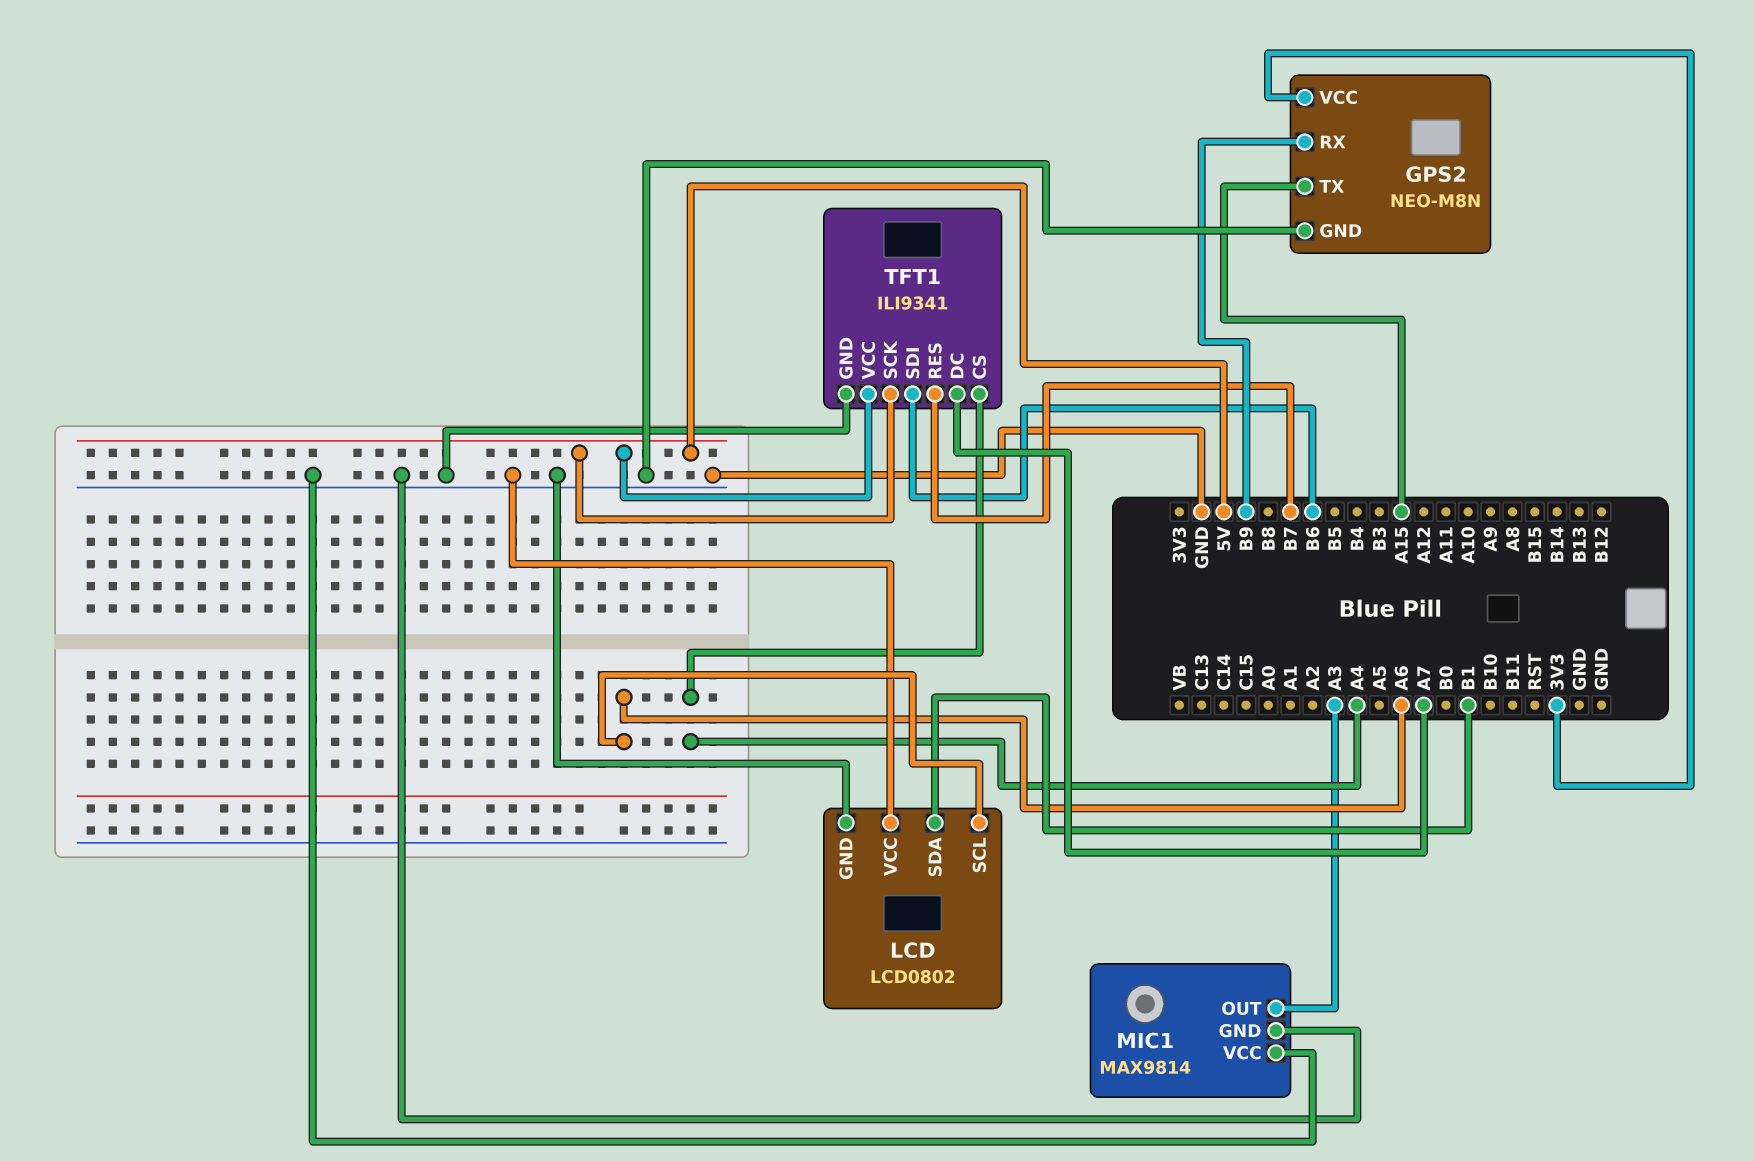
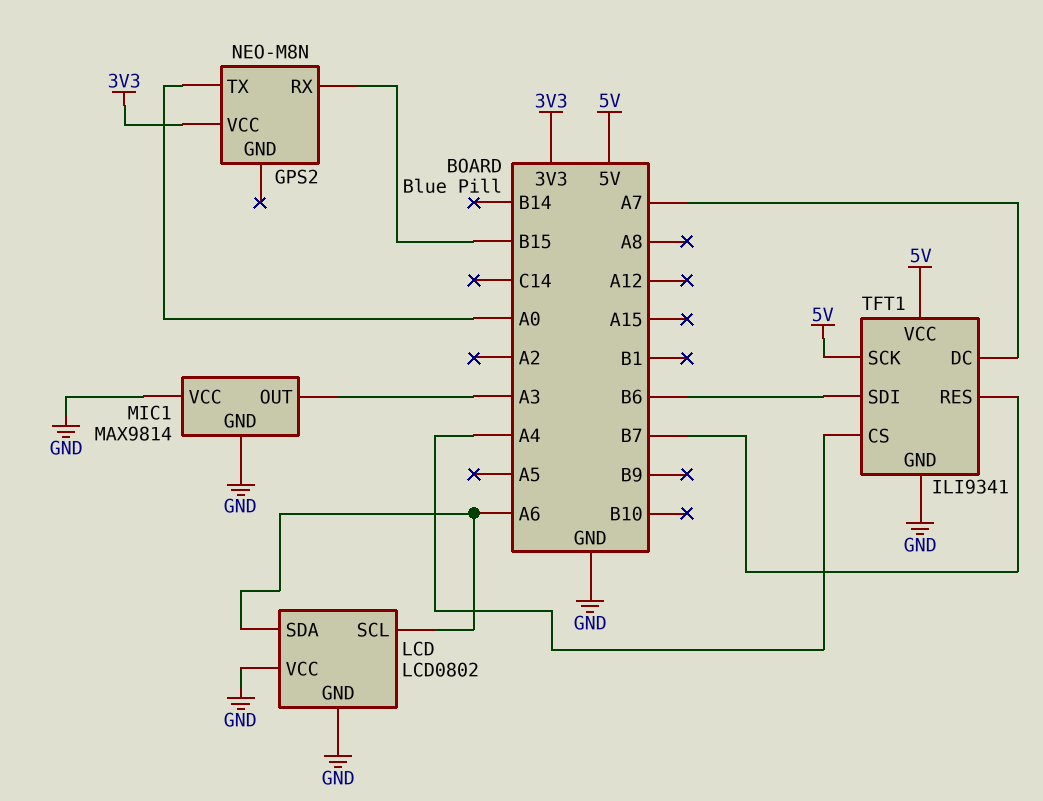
GPS2 pin GND: GND -> none
GPS2 pin RX: B9 -> B15
GPS2 pin TX: A15 -> A0
LCD pin SDA: B1 -> A6

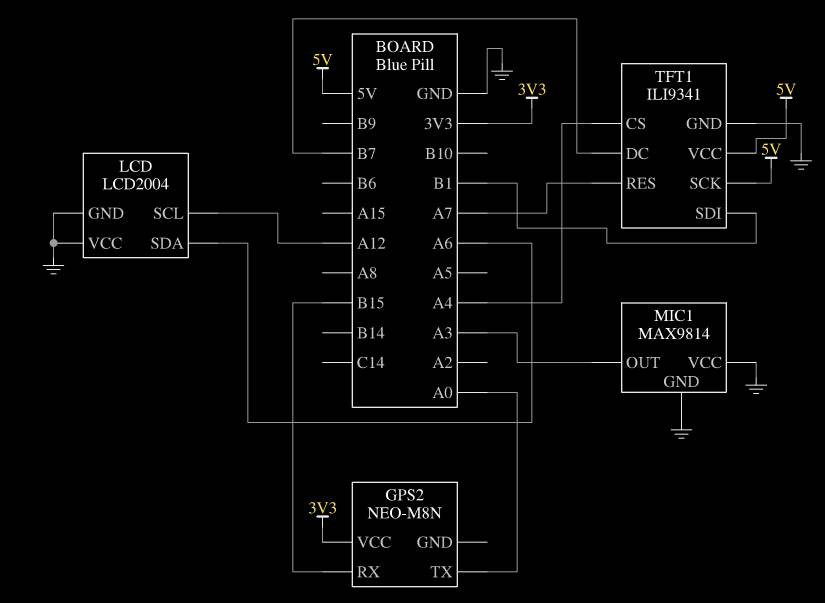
LCD: LCD0802 -> LCD2004
LCD pin SCL: A6 -> A12
TFT1 pin DC: A7 -> B7
TFT1 pin RES: B7 -> A7
TFT1 pin SDI: B6 -> B1

